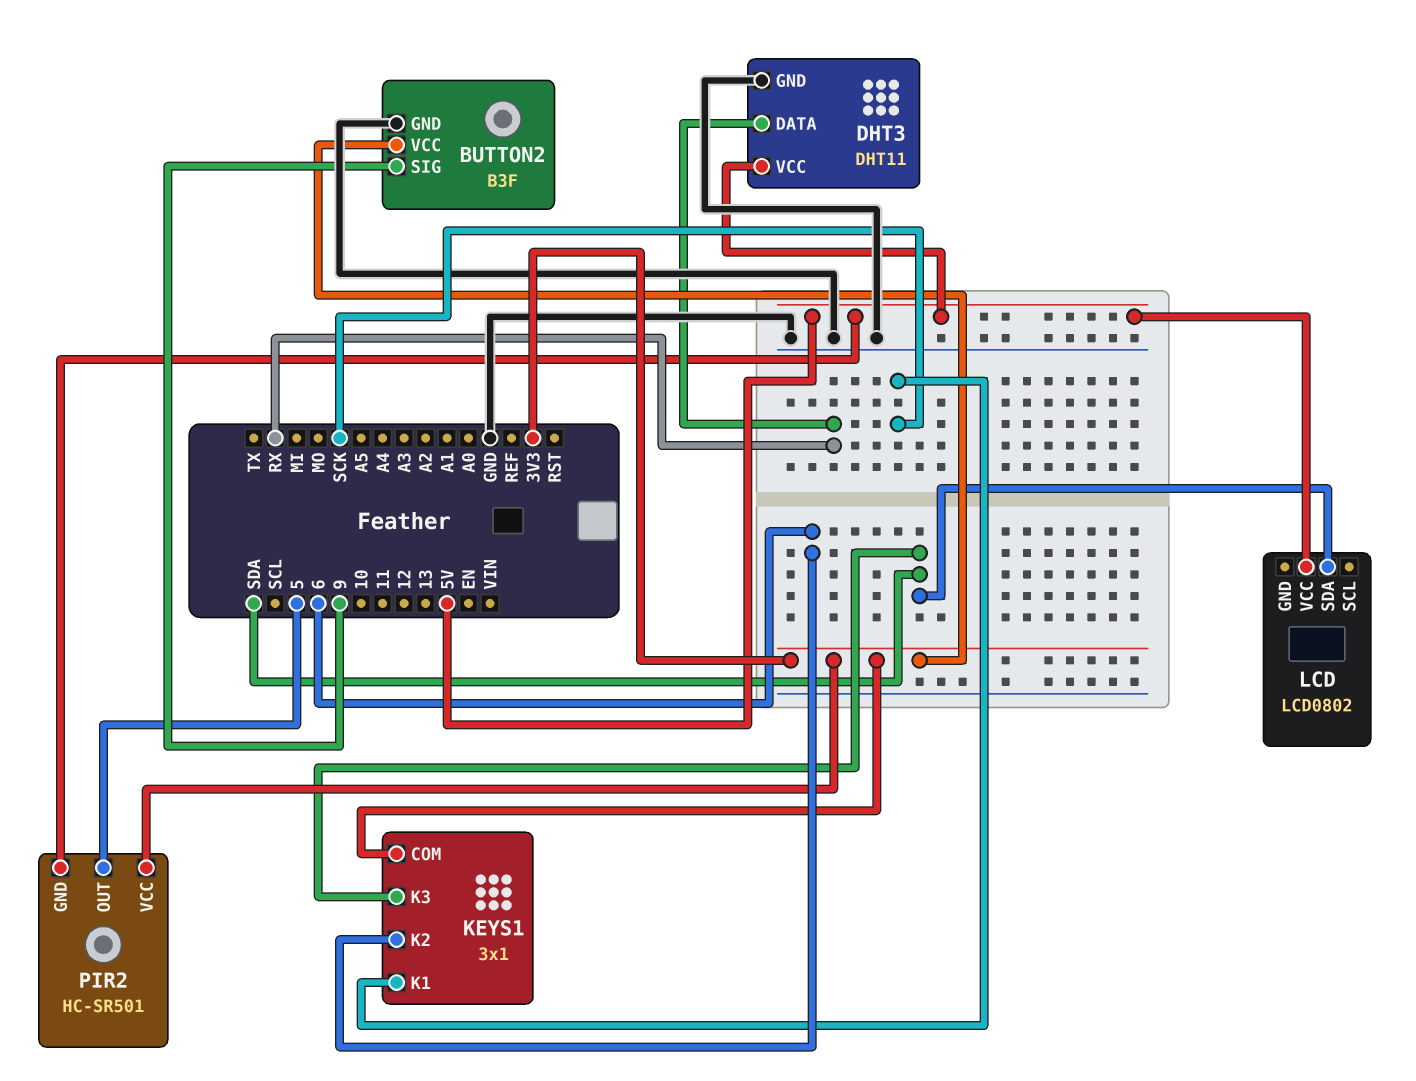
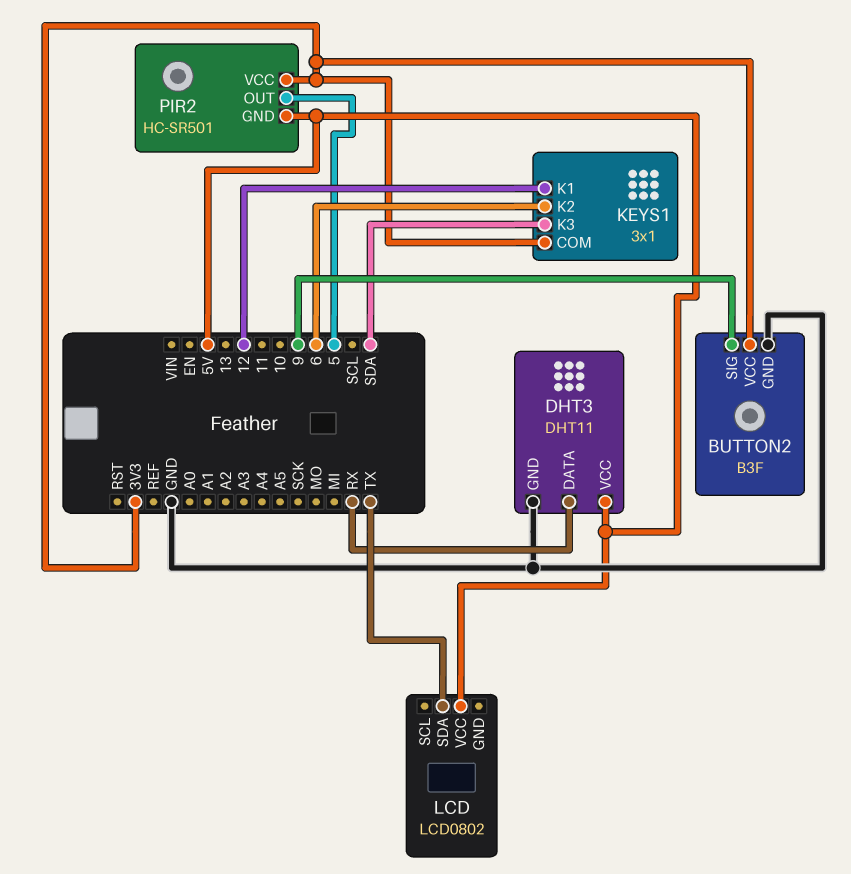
KEYS1 pin K1: SCK -> 12
LCD pin SDA: SDA -> TX

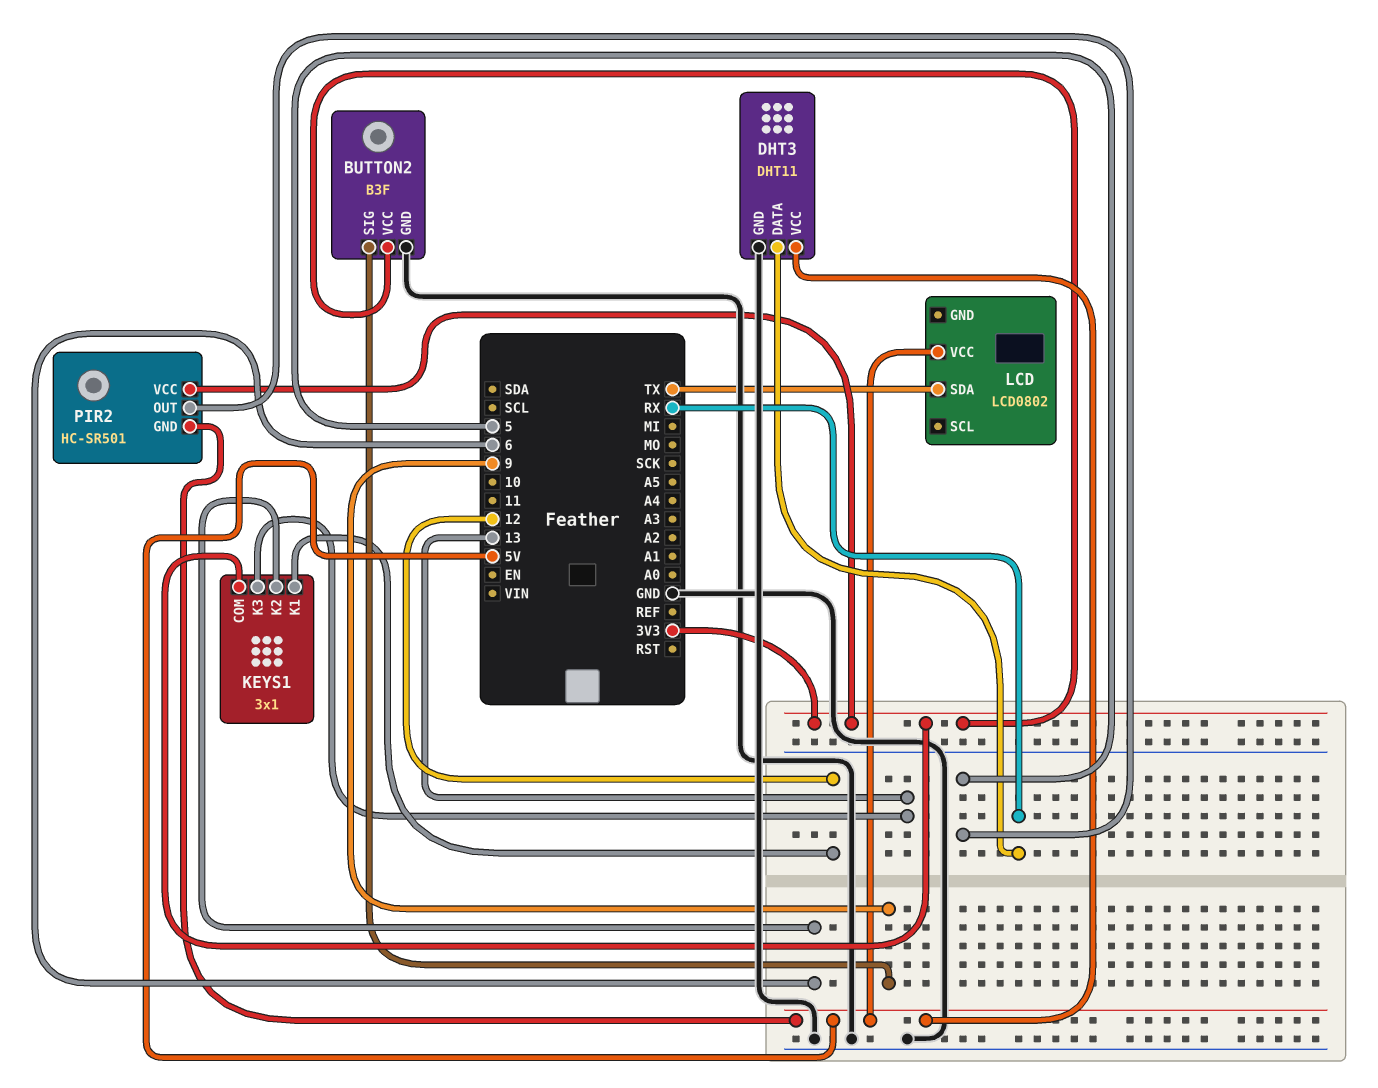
KEYS1 pin K3: SDA -> 13

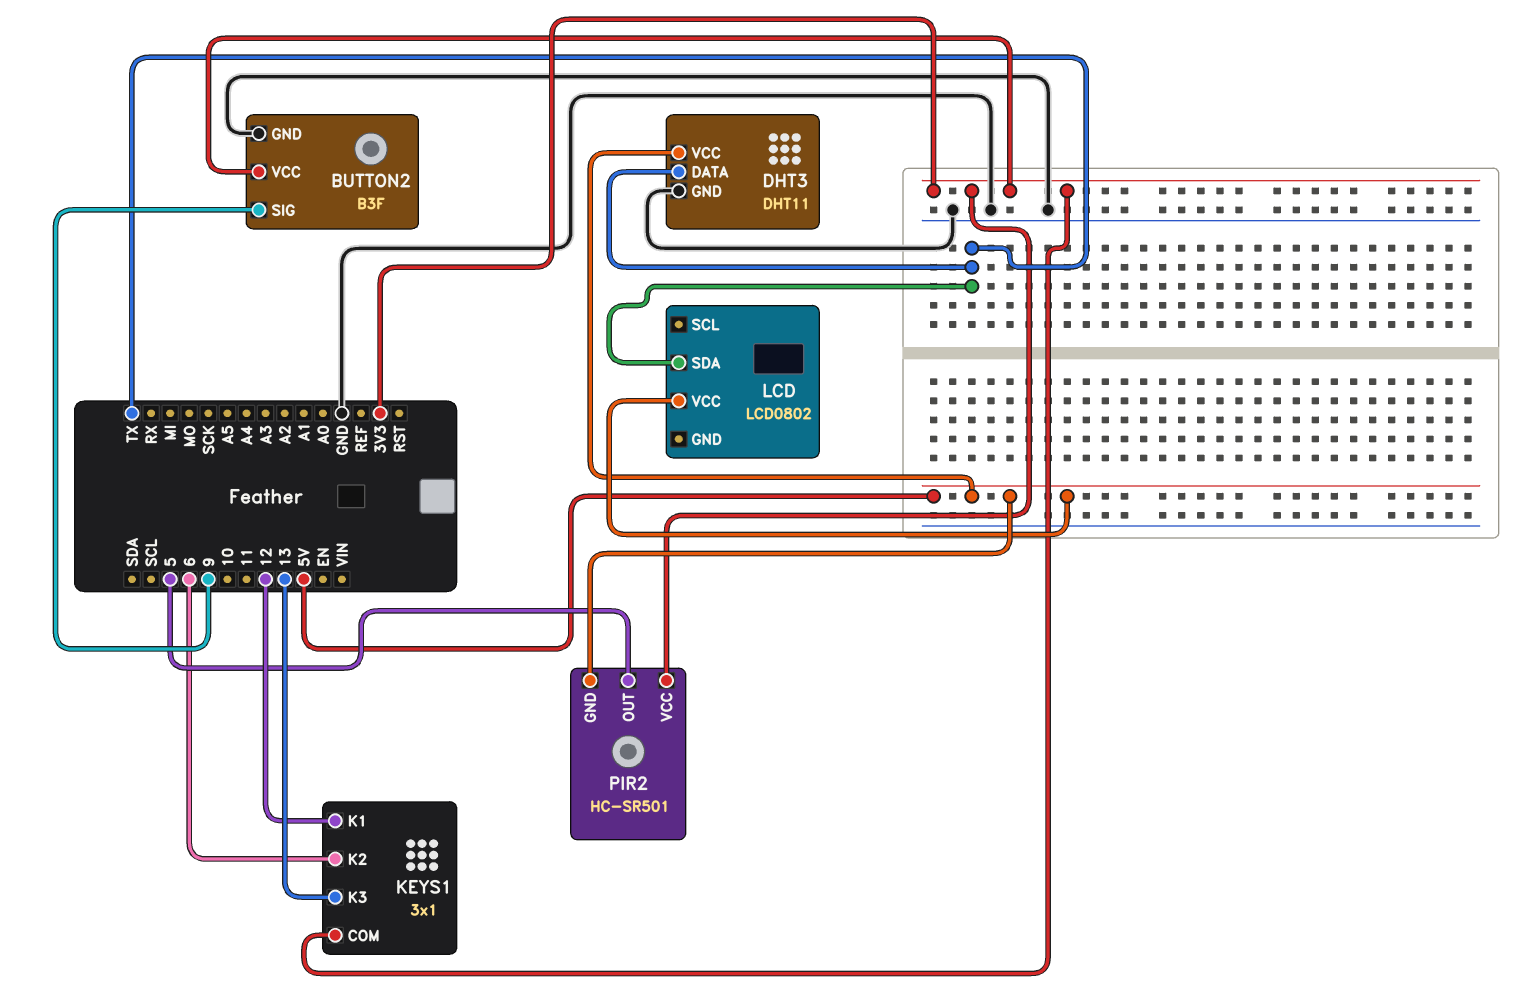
DHT3 pin DATA: RX -> TX

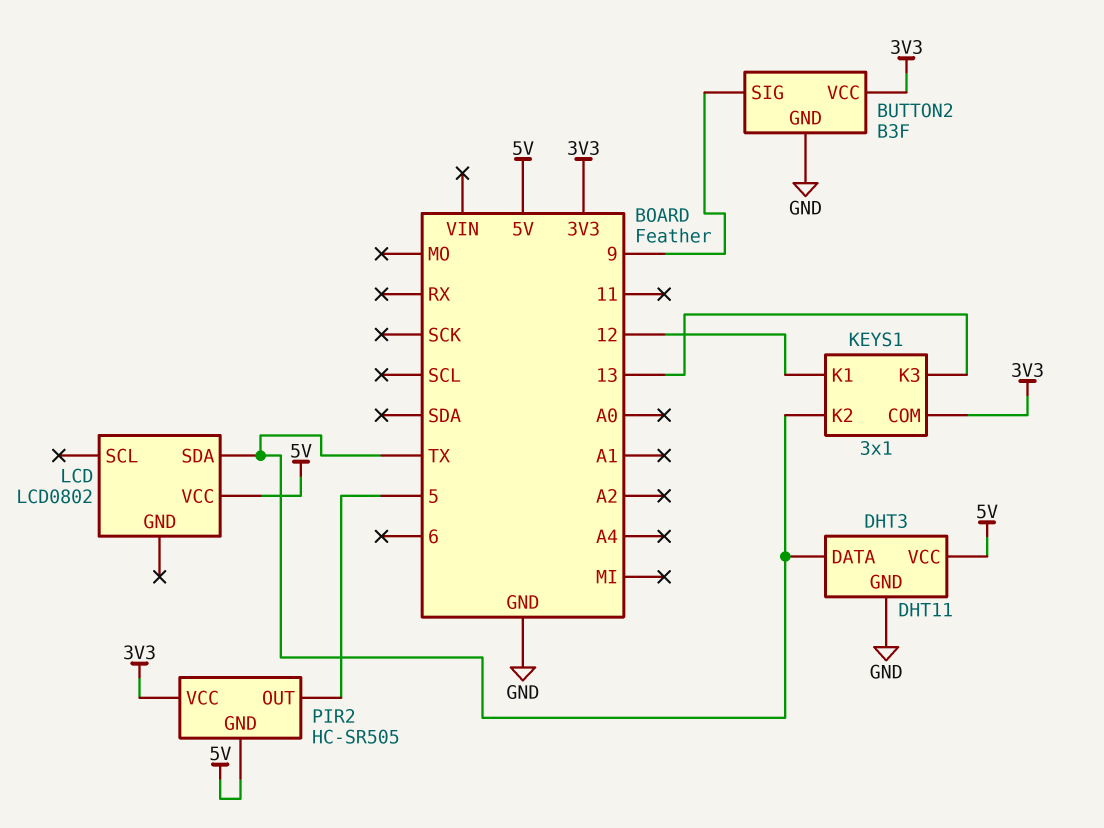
KEYS1 pin K2: 6 -> TX
PIR2: HC-SR501 -> HC-SR505

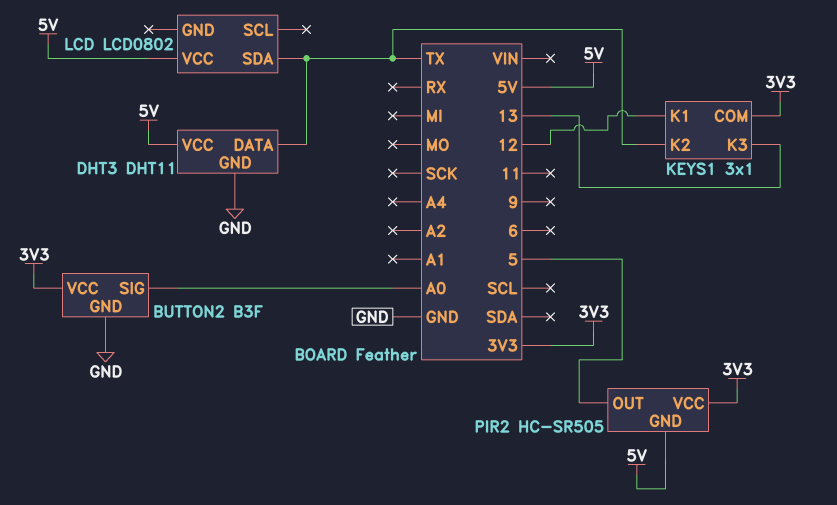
BUTTON2 pin SIG: 9 -> A0

